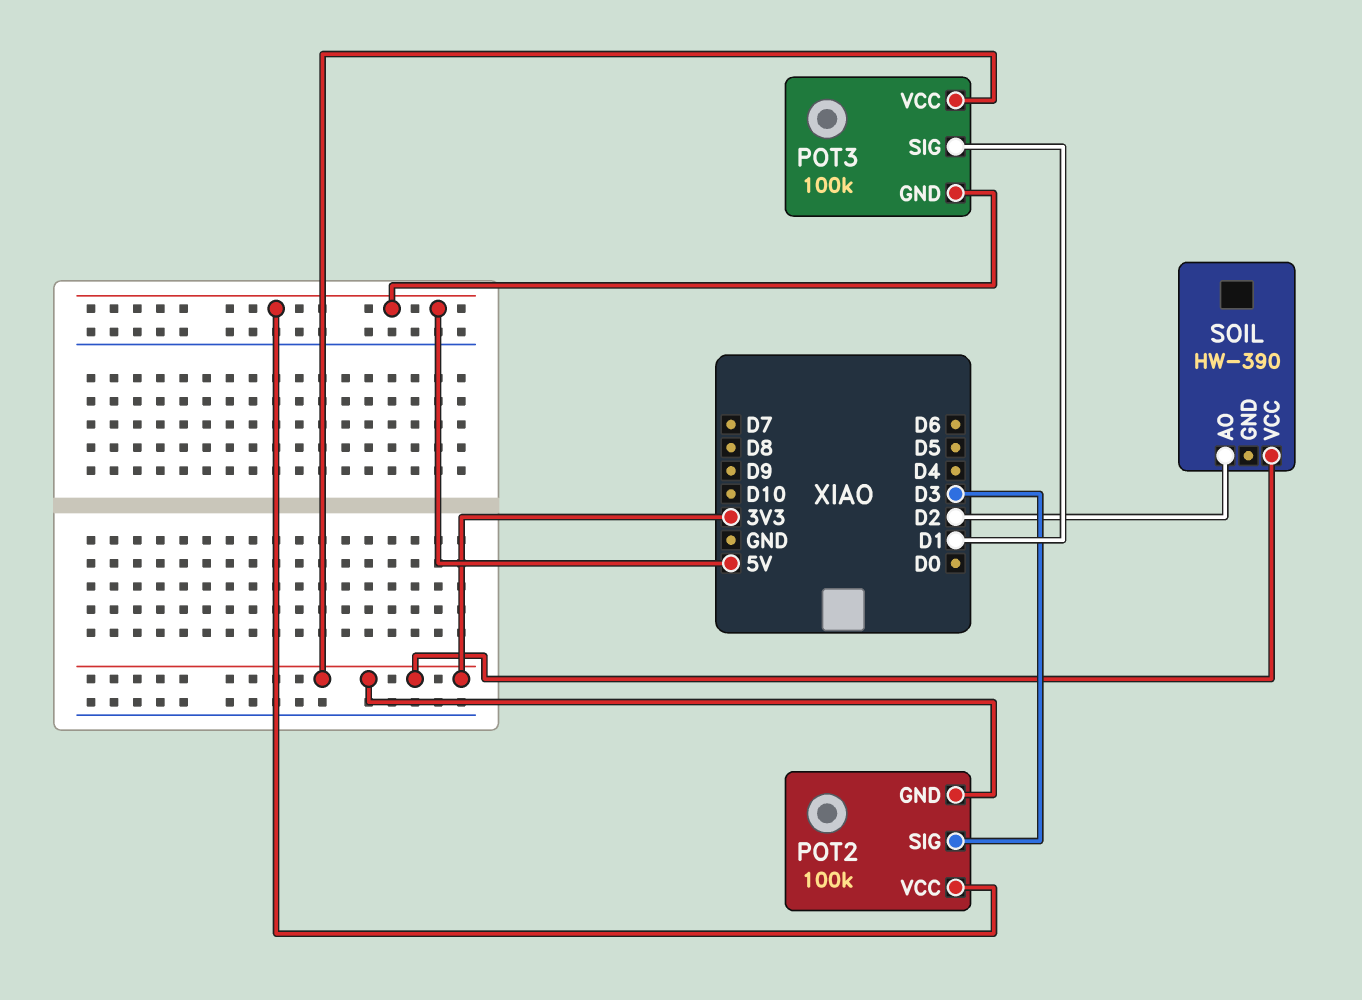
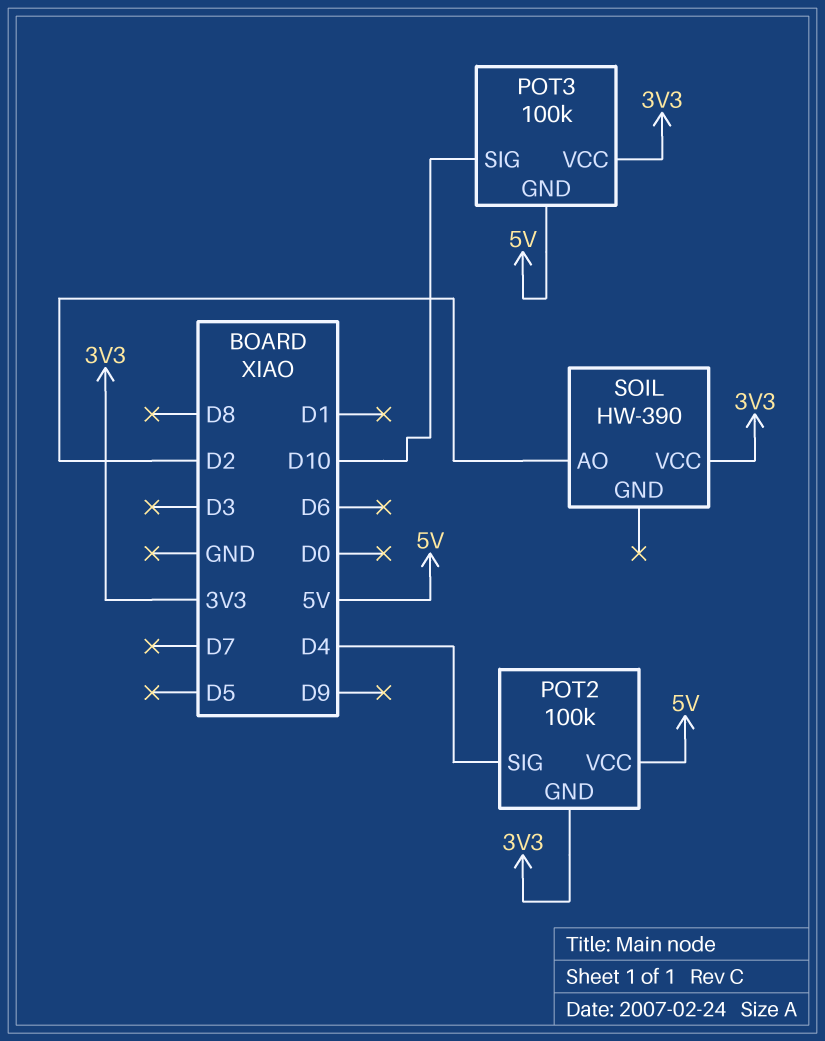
POT2 pin SIG: D3 -> D4
POT3 pin SIG: D1 -> D10

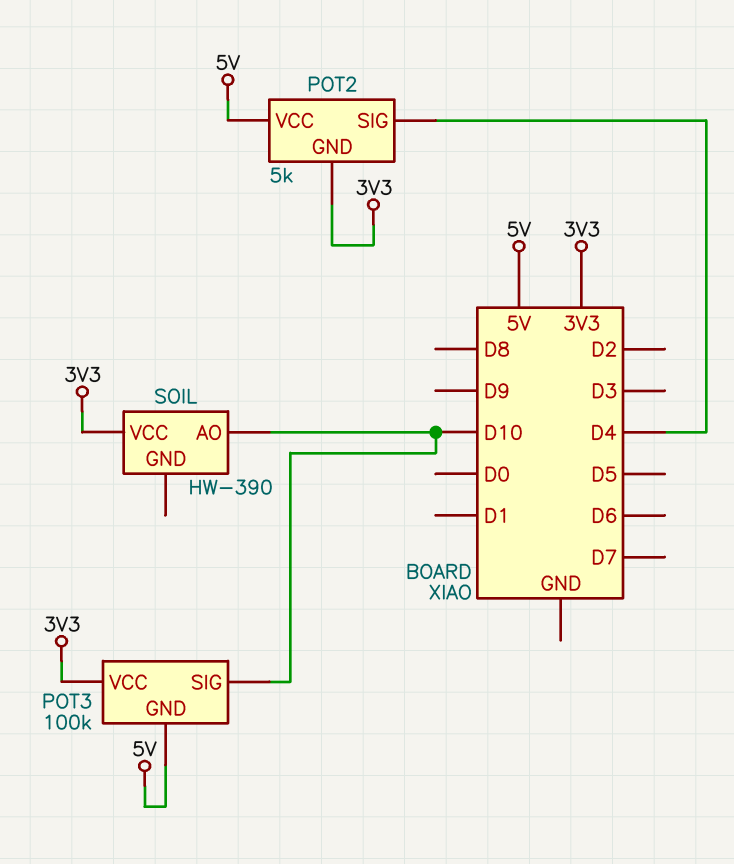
POT2: 100k -> 5k
SOIL pin AO: D2 -> D10

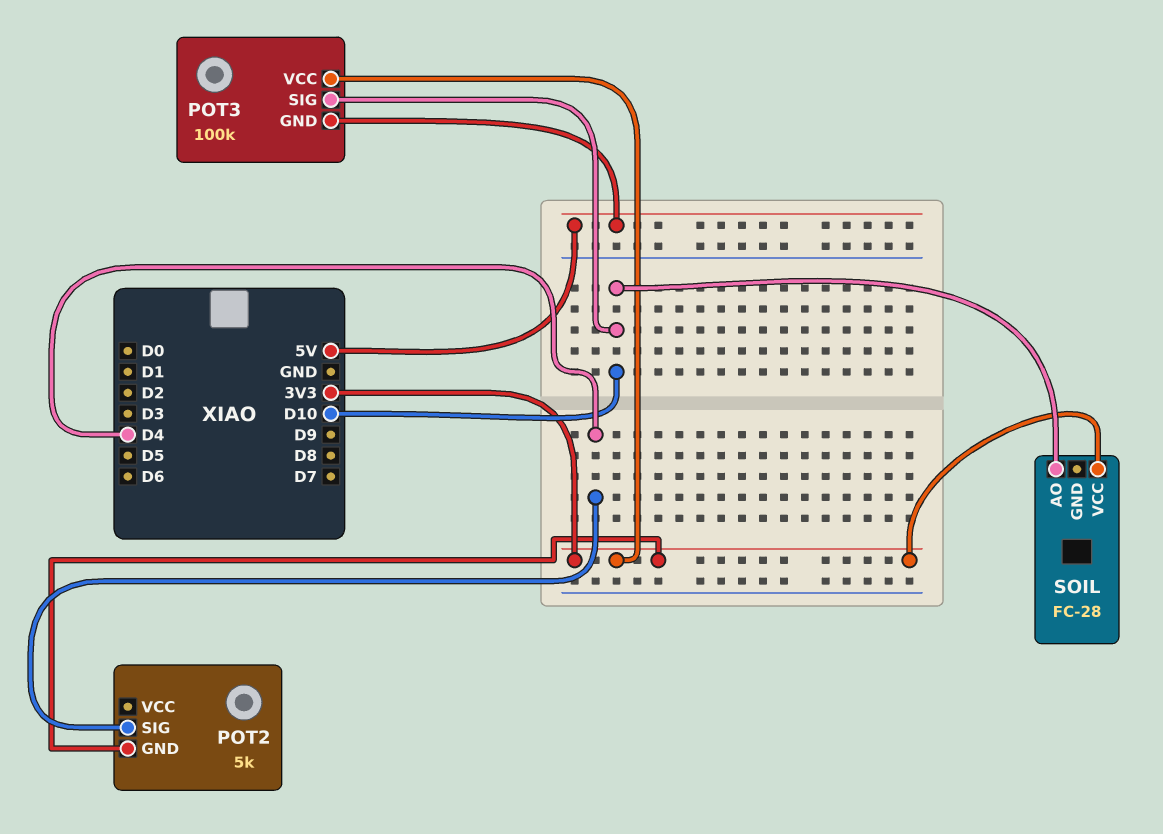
POT2 pin VCC: 5V -> none
SOIL: HW-390 -> FC-28

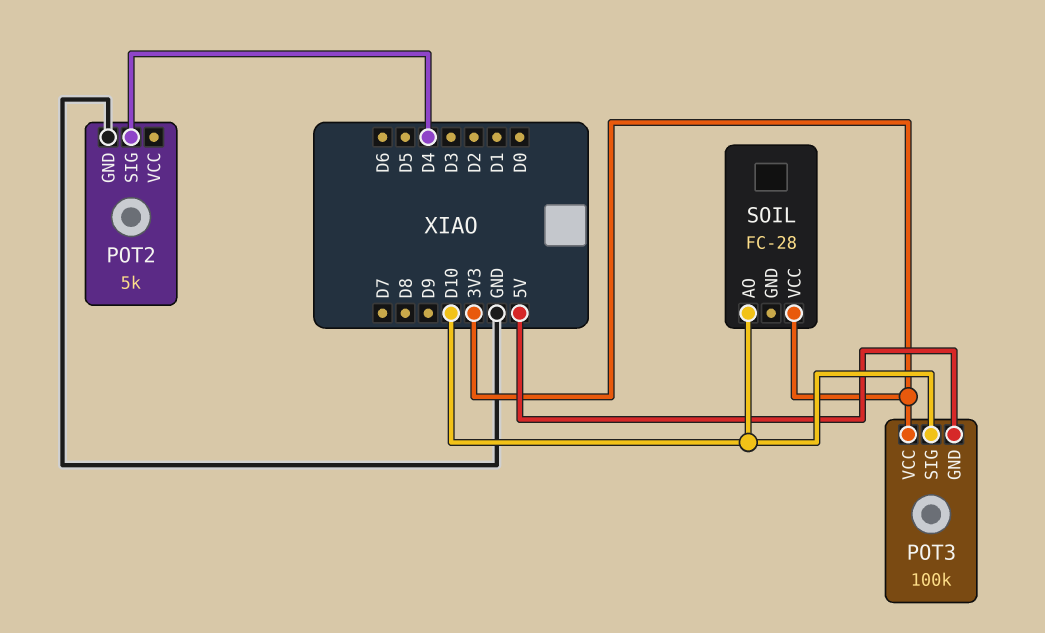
POT2 pin GND: 3V3 -> GND

